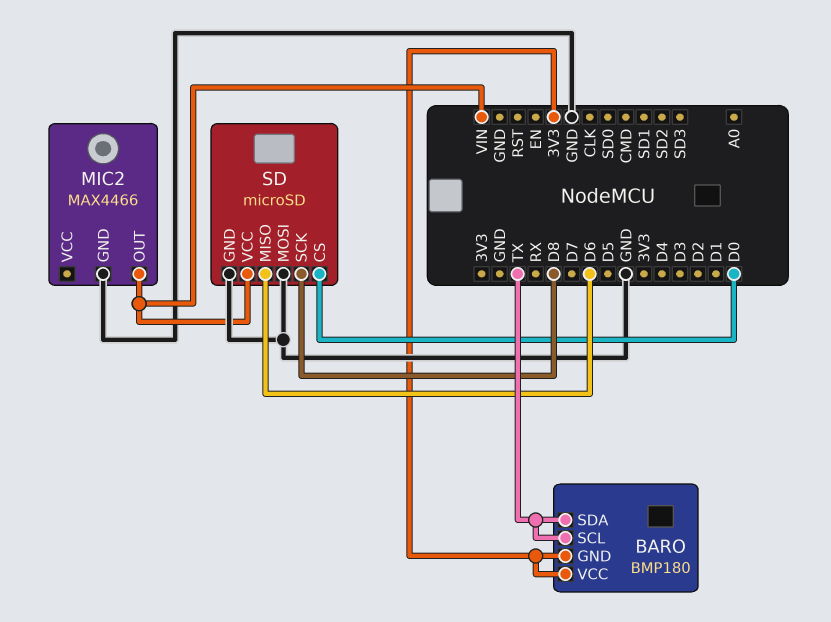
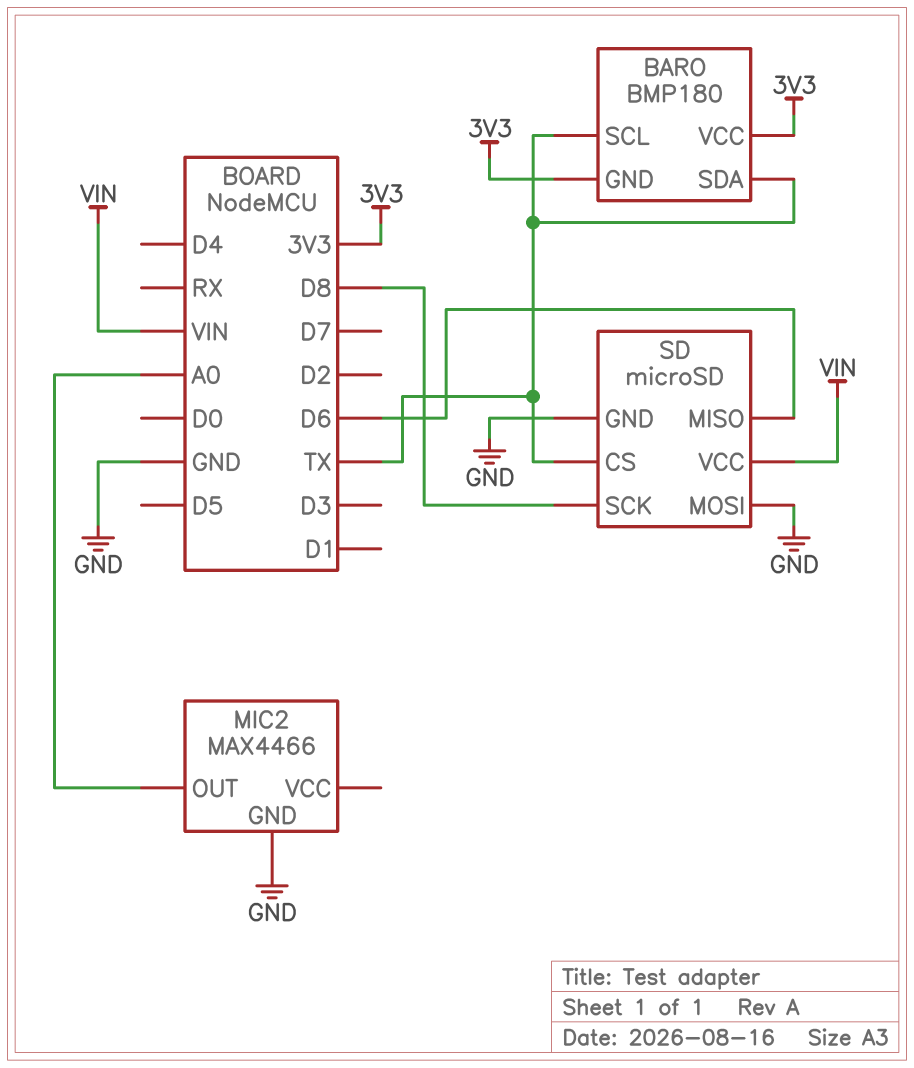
MIC2 pin OUT: VIN -> A0
SD pin CS: D0 -> TX

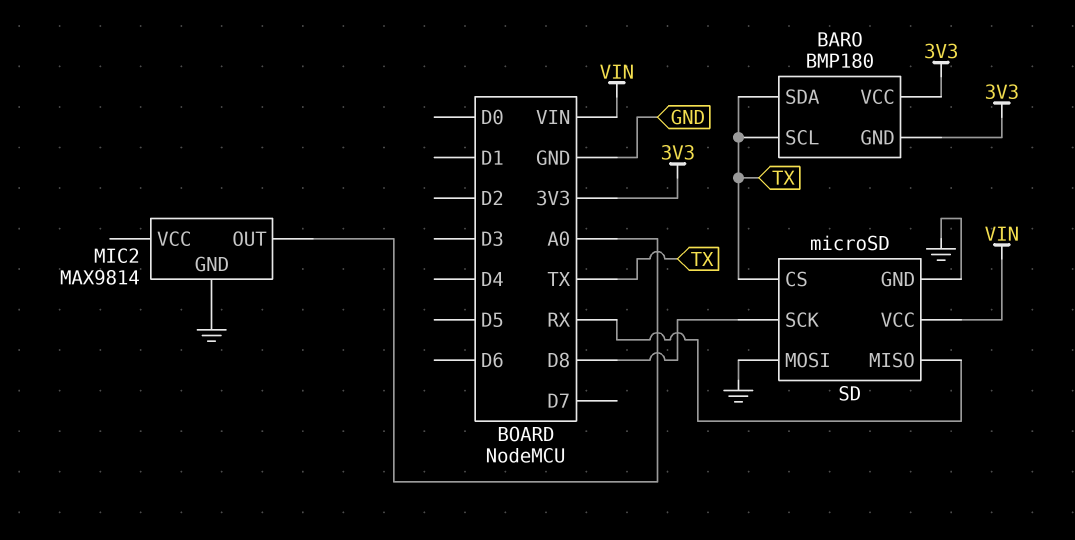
MIC2: MAX4466 -> MAX9814
SD pin MISO: D6 -> RX

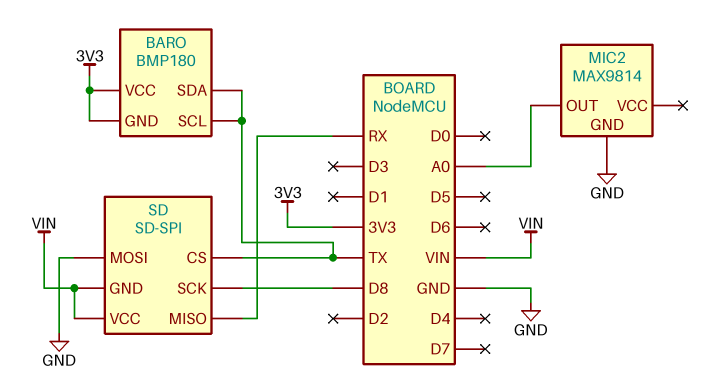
SD: microSD -> SD-SPI
SD pin GND: GND -> VIN

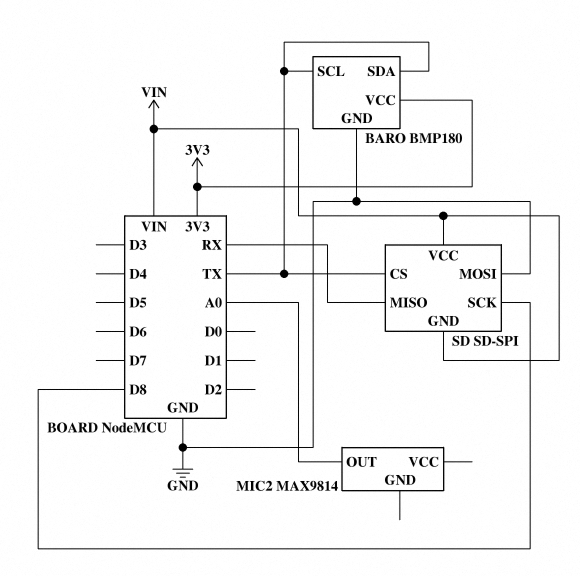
BARO pin GND: 3V3 -> GND
MIC2 pin GND: GND -> none

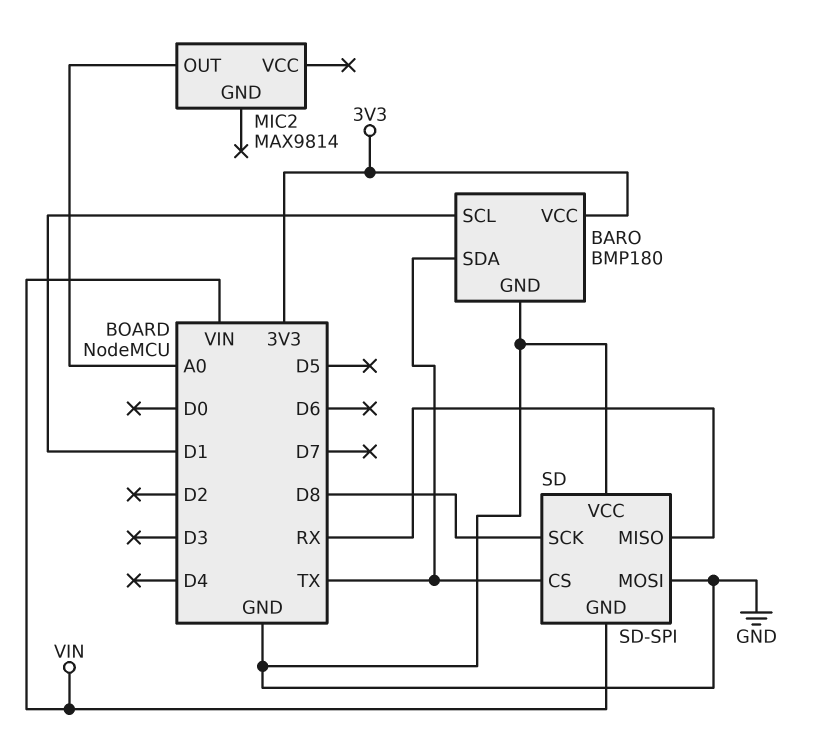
BARO pin SCL: TX -> D1
SD pin VCC: VIN -> GND

